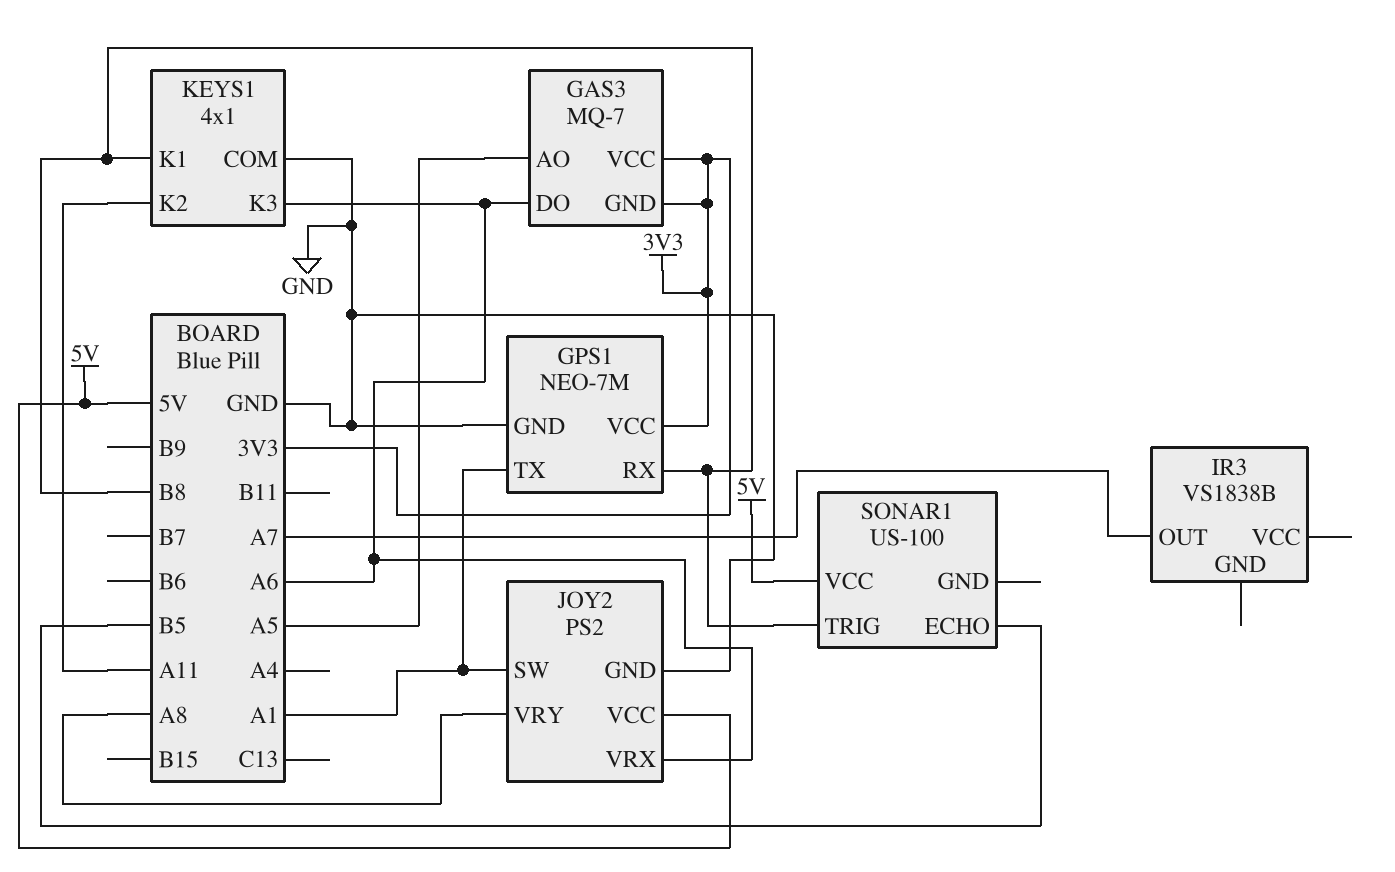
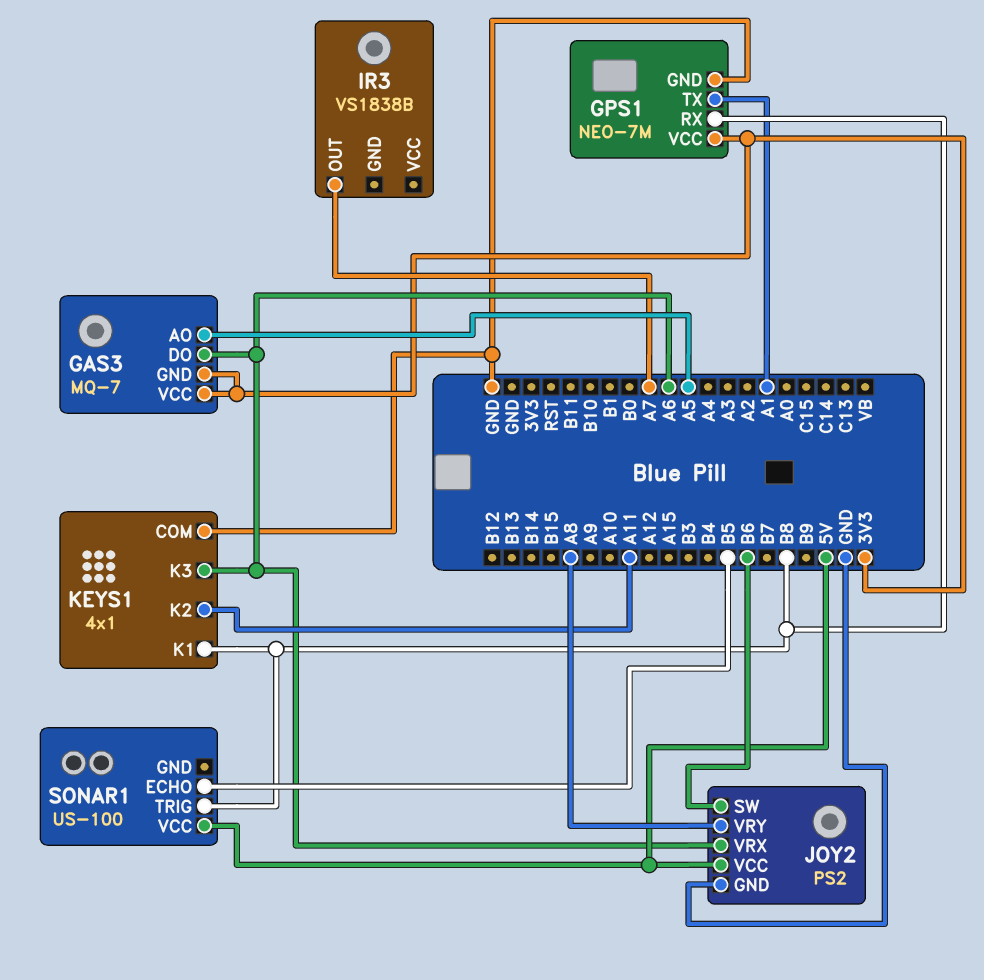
JOY2 pin SW: A1 -> B6

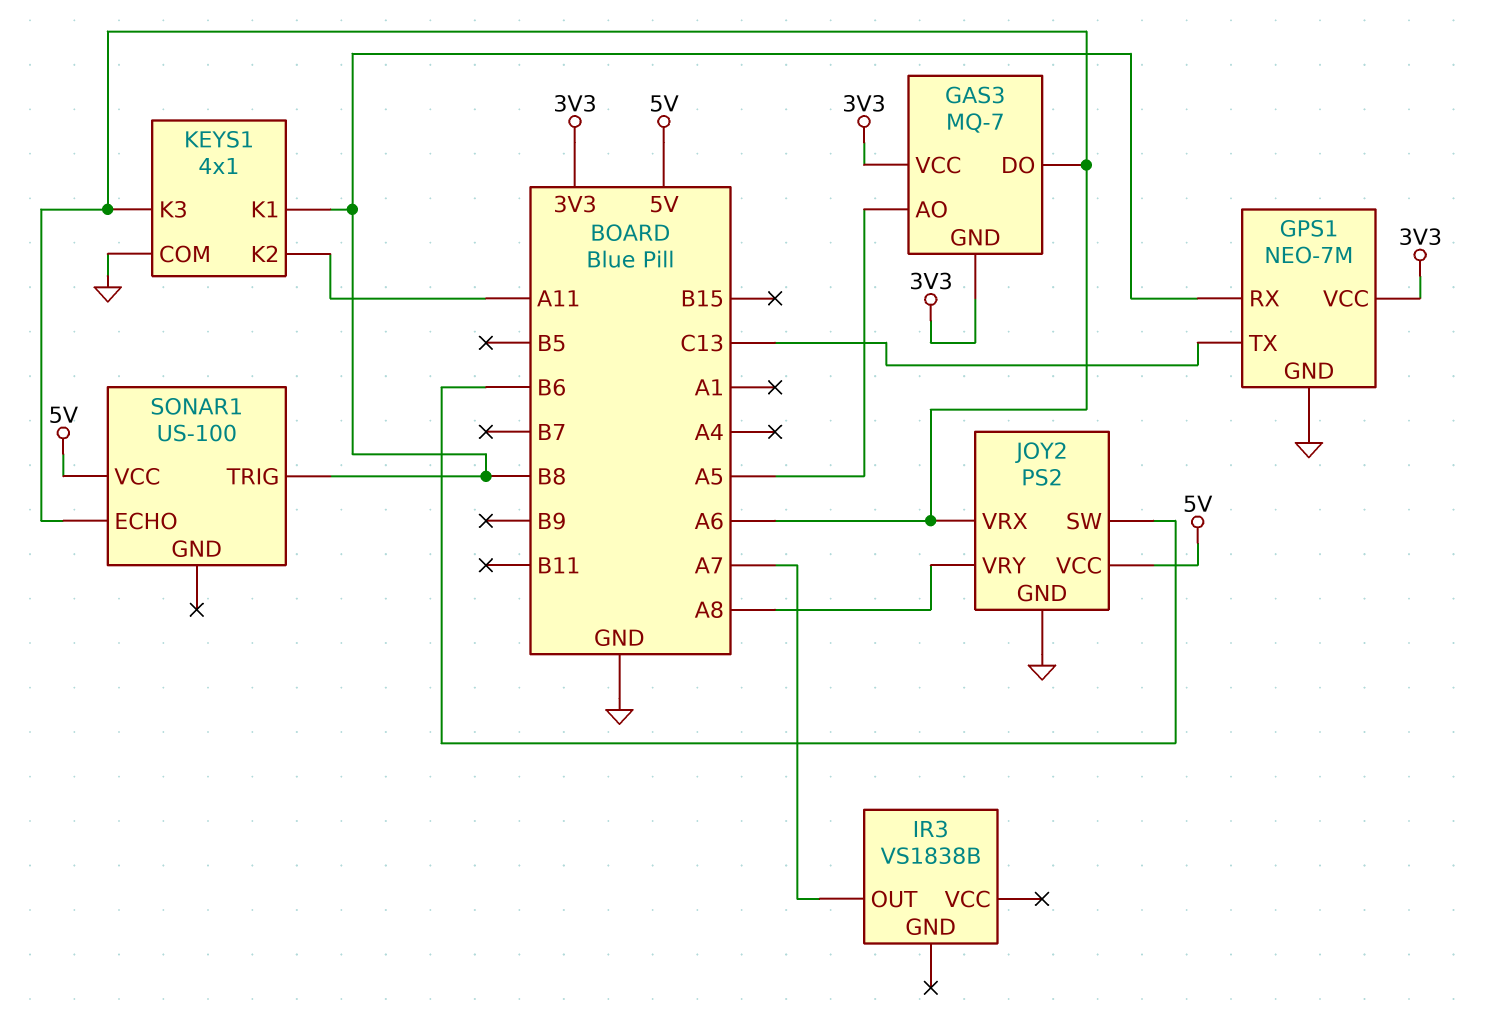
GPS1 pin TX: A1 -> C13
SONAR1 pin ECHO: B5 -> A6

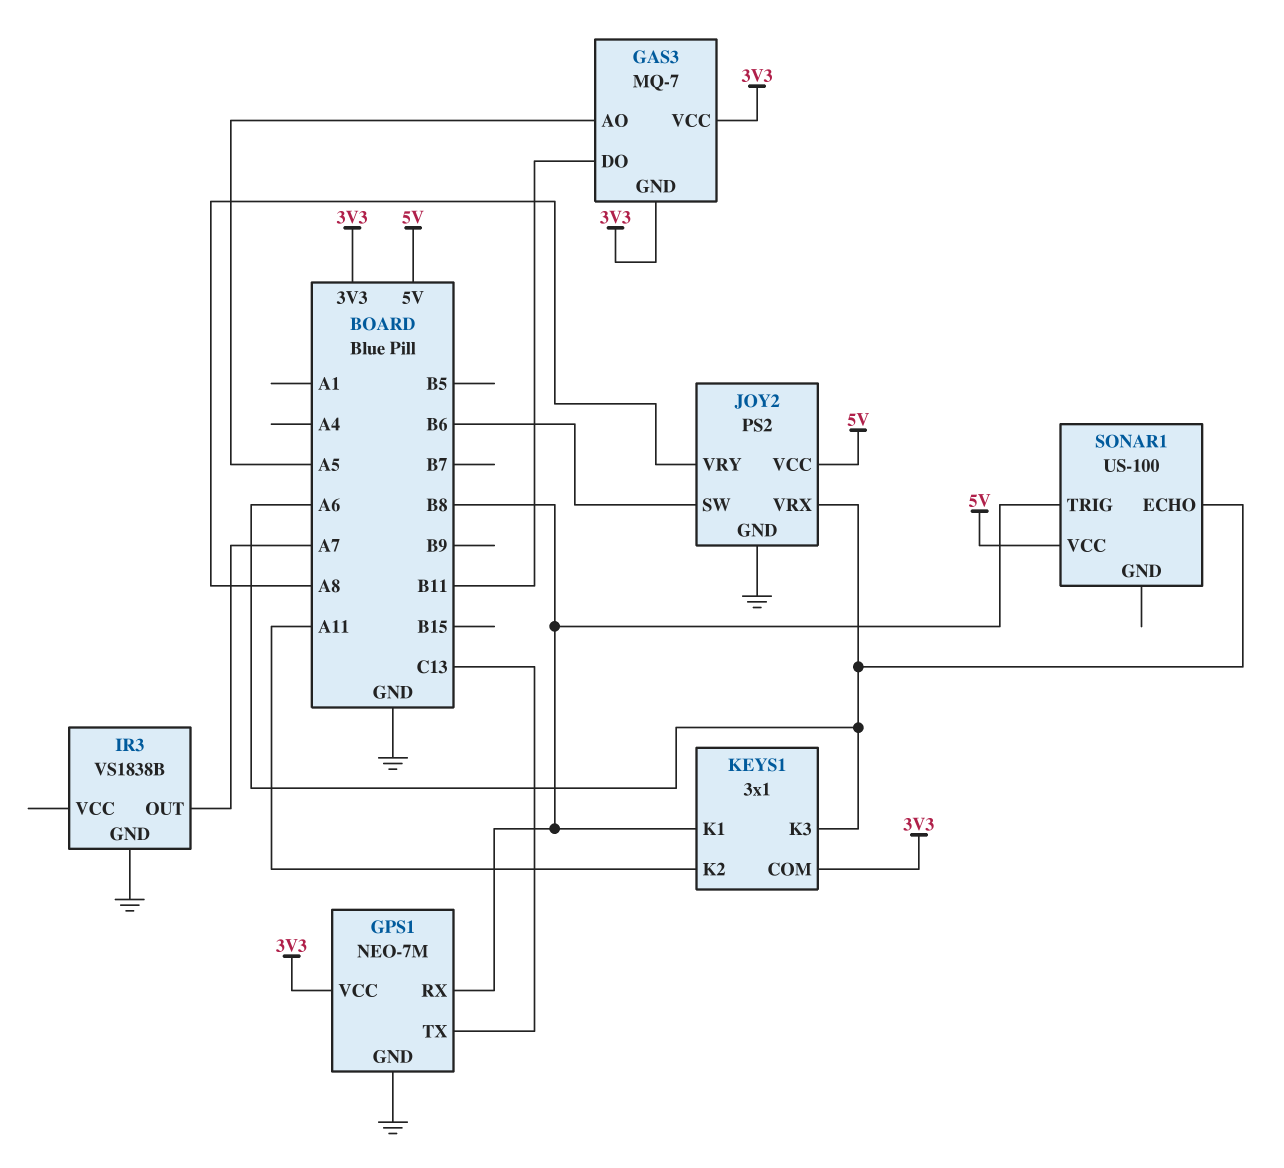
GAS3 pin DO: A6 -> B11
IR3 pin GND: none -> GND
KEYS1: 4x1 -> 3x1
KEYS1 pin COM: GND -> 3V3

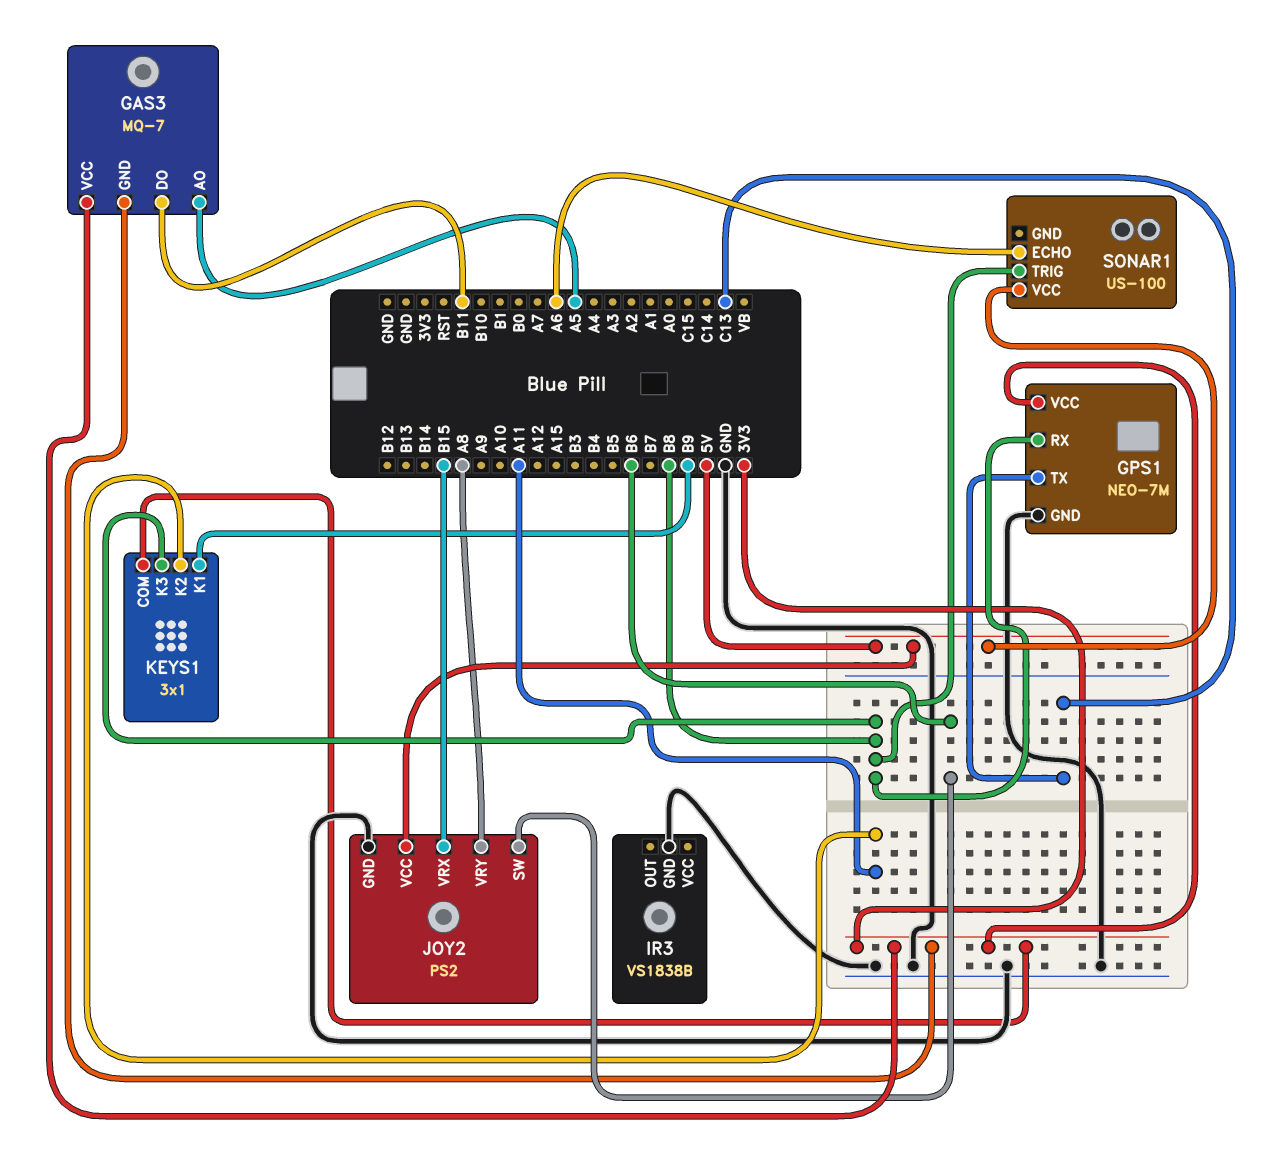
IR3 pin OUT: A7 -> none
JOY2 pin VRX: A6 -> B15
KEYS1 pin K1: B8 -> B9
KEYS1 pin K3: A6 -> B8

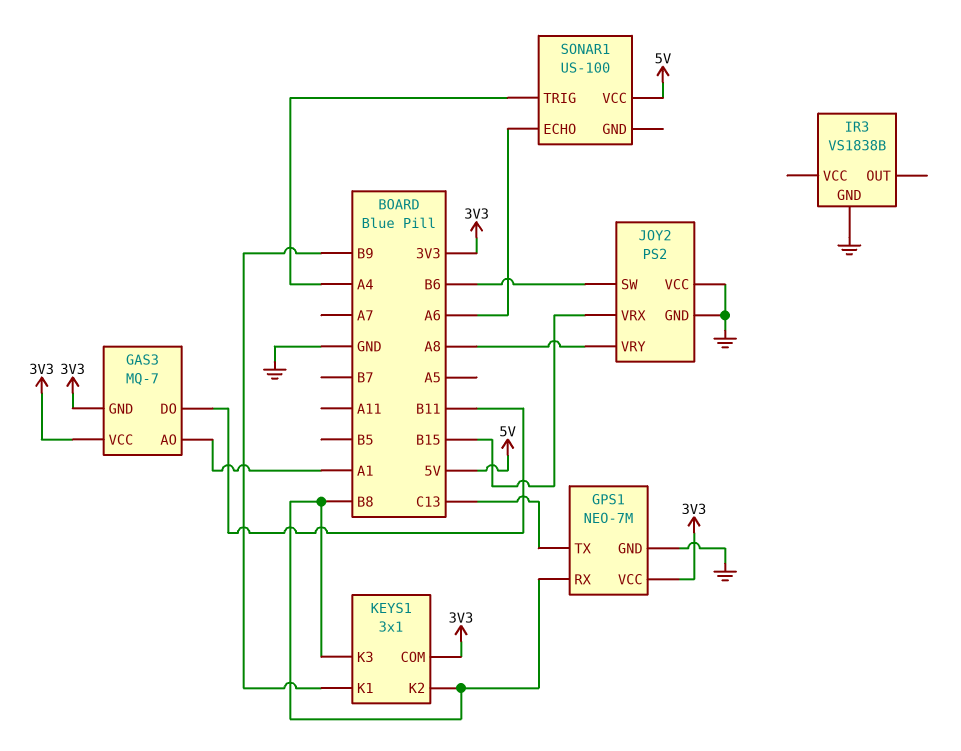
GAS3 pin AO: A5 -> A1
JOY2 pin VCC: 5V -> GND
KEYS1 pin K2: A11 -> B8
SONAR1 pin TRIG: B8 -> A4

